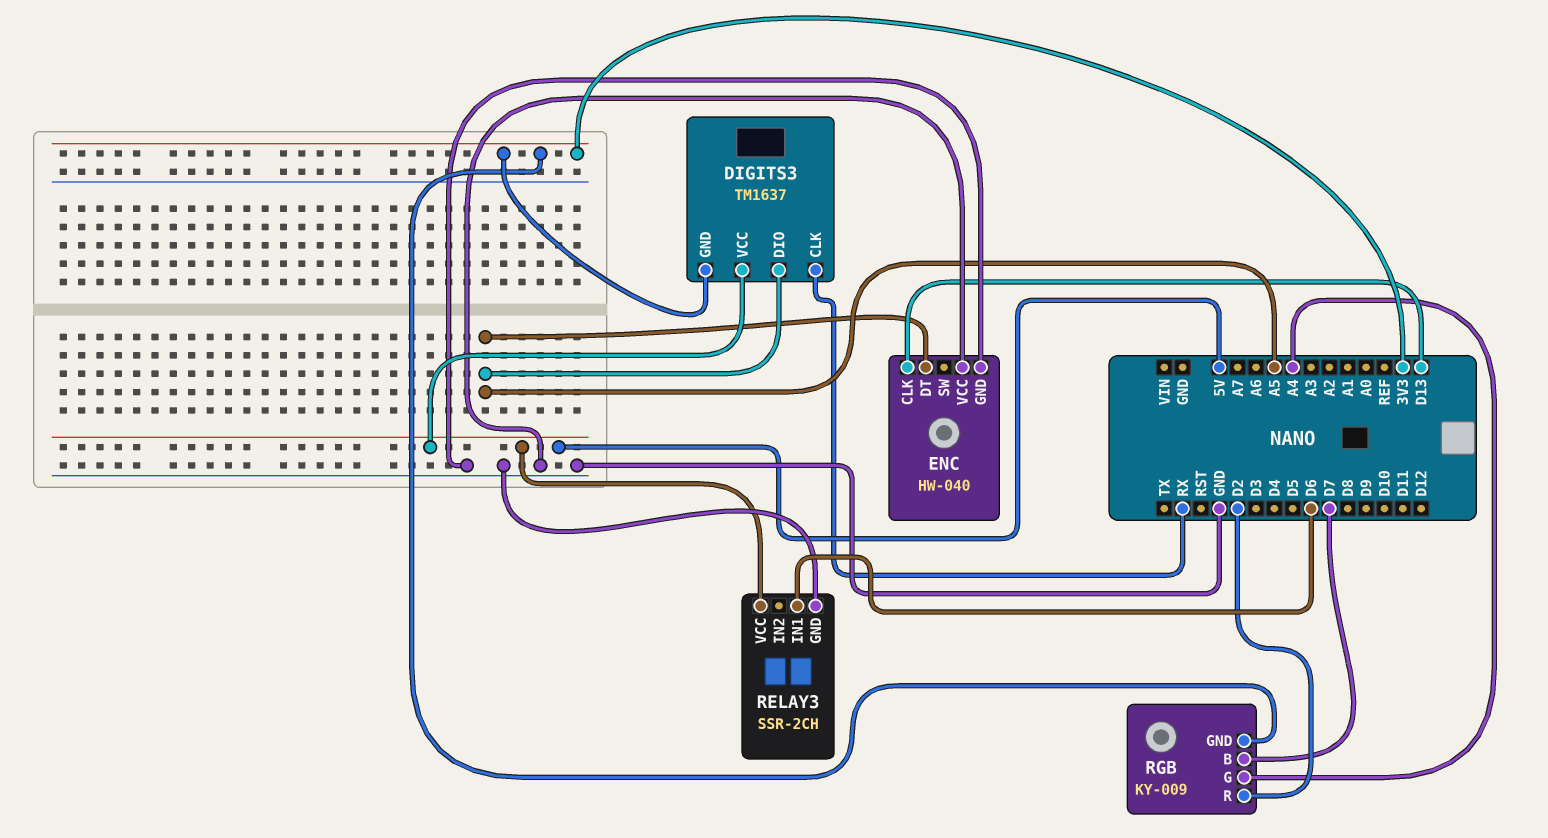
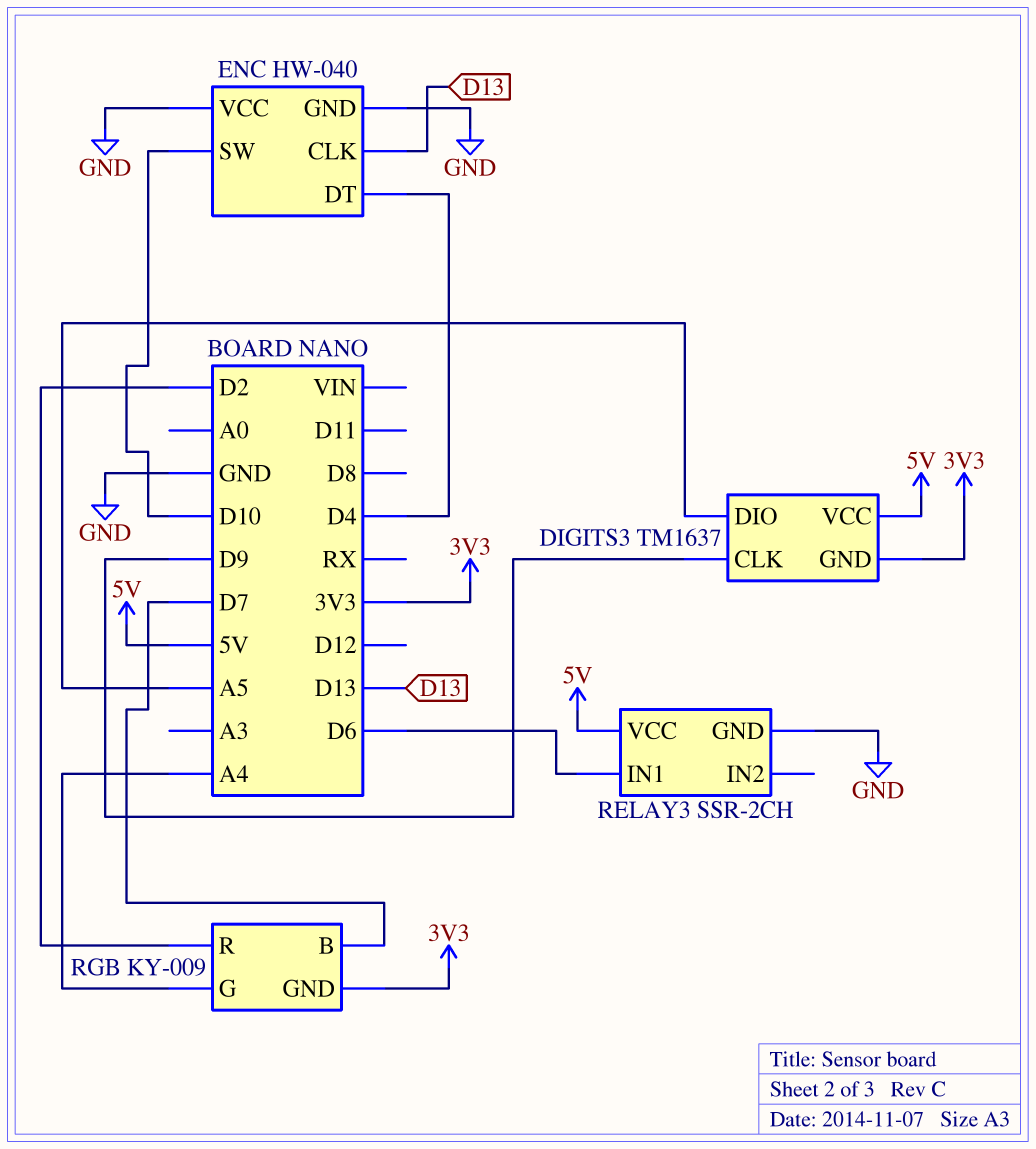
DIGITS3 pin CLK: RX -> D9
ENC pin DT: A5 -> D4
ENC pin SW: none -> D10

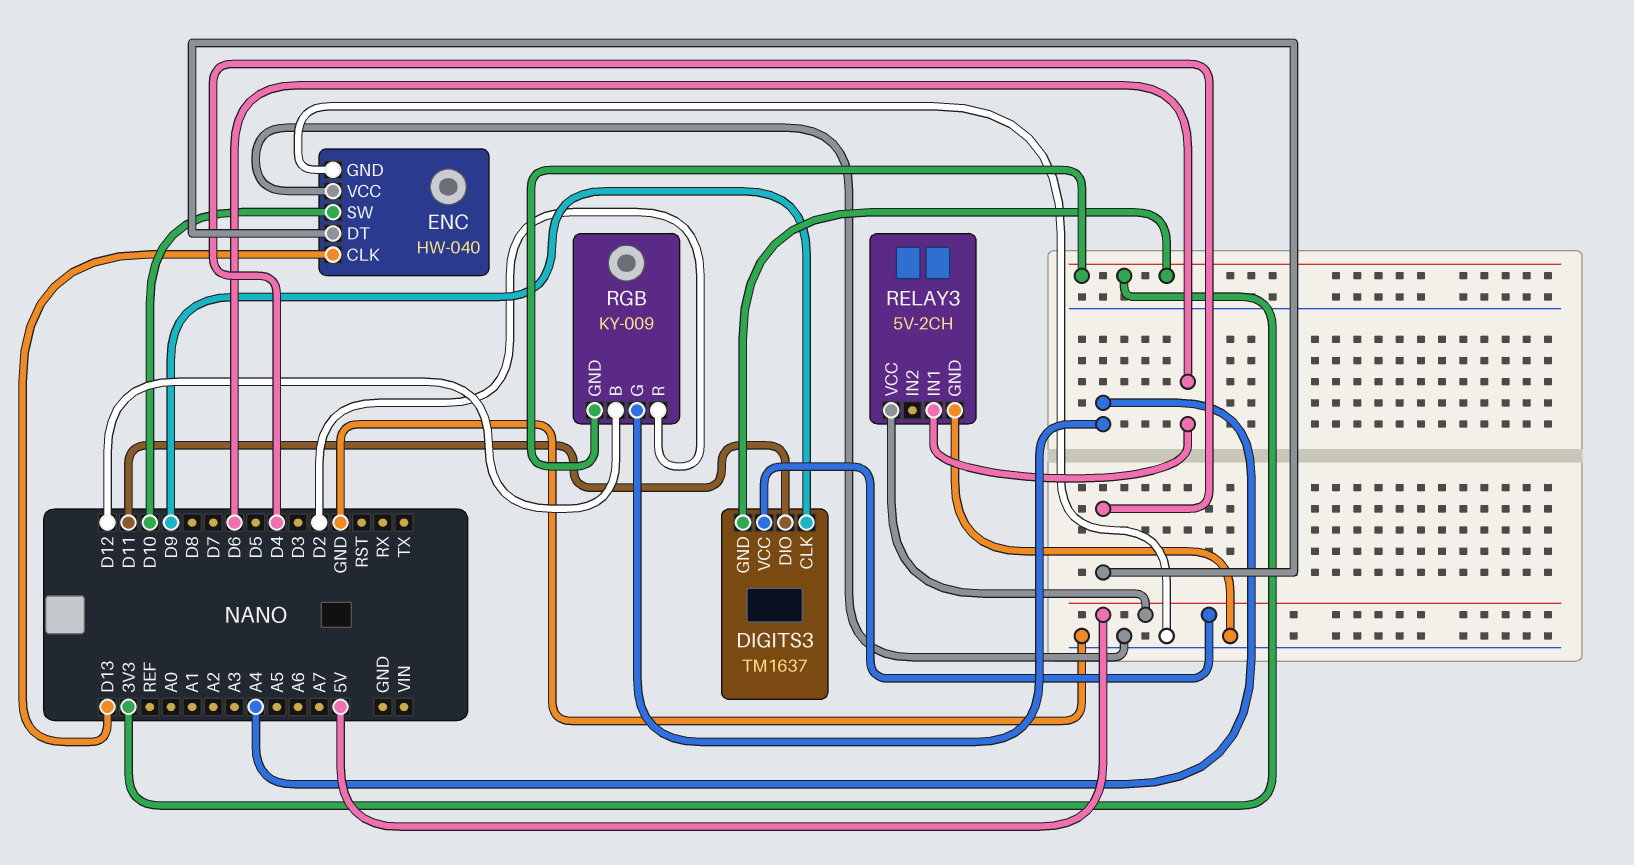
DIGITS3 pin DIO: A5 -> D11
RELAY3: SSR-2CH -> 5V-2CH
RGB pin B: D7 -> D12

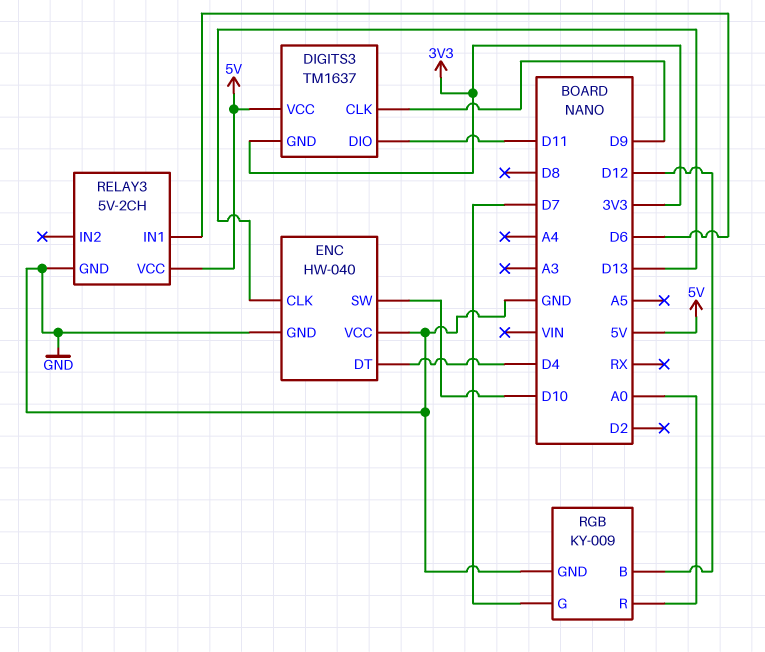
RGB pin G: A4 -> D7
RGB pin GND: 3V3 -> GND
RGB pin R: D2 -> A0

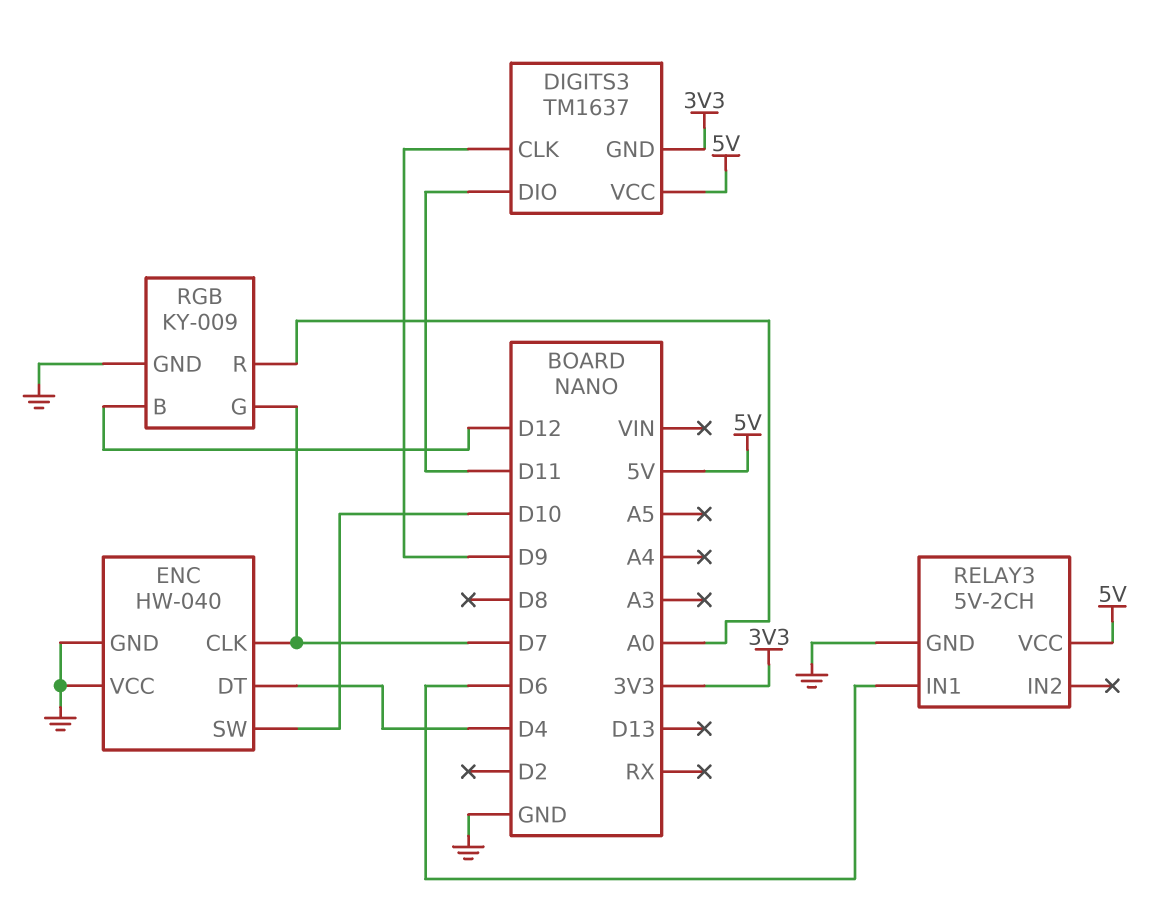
ENC pin CLK: D13 -> D7

